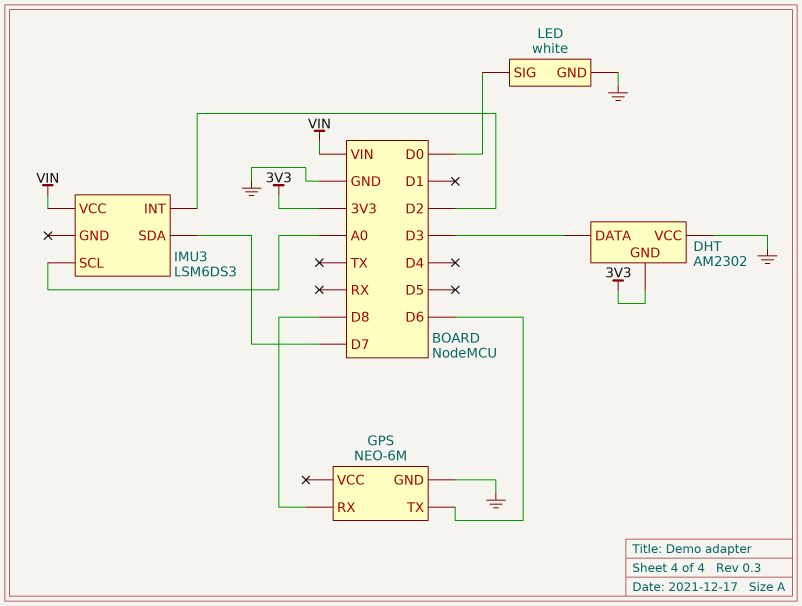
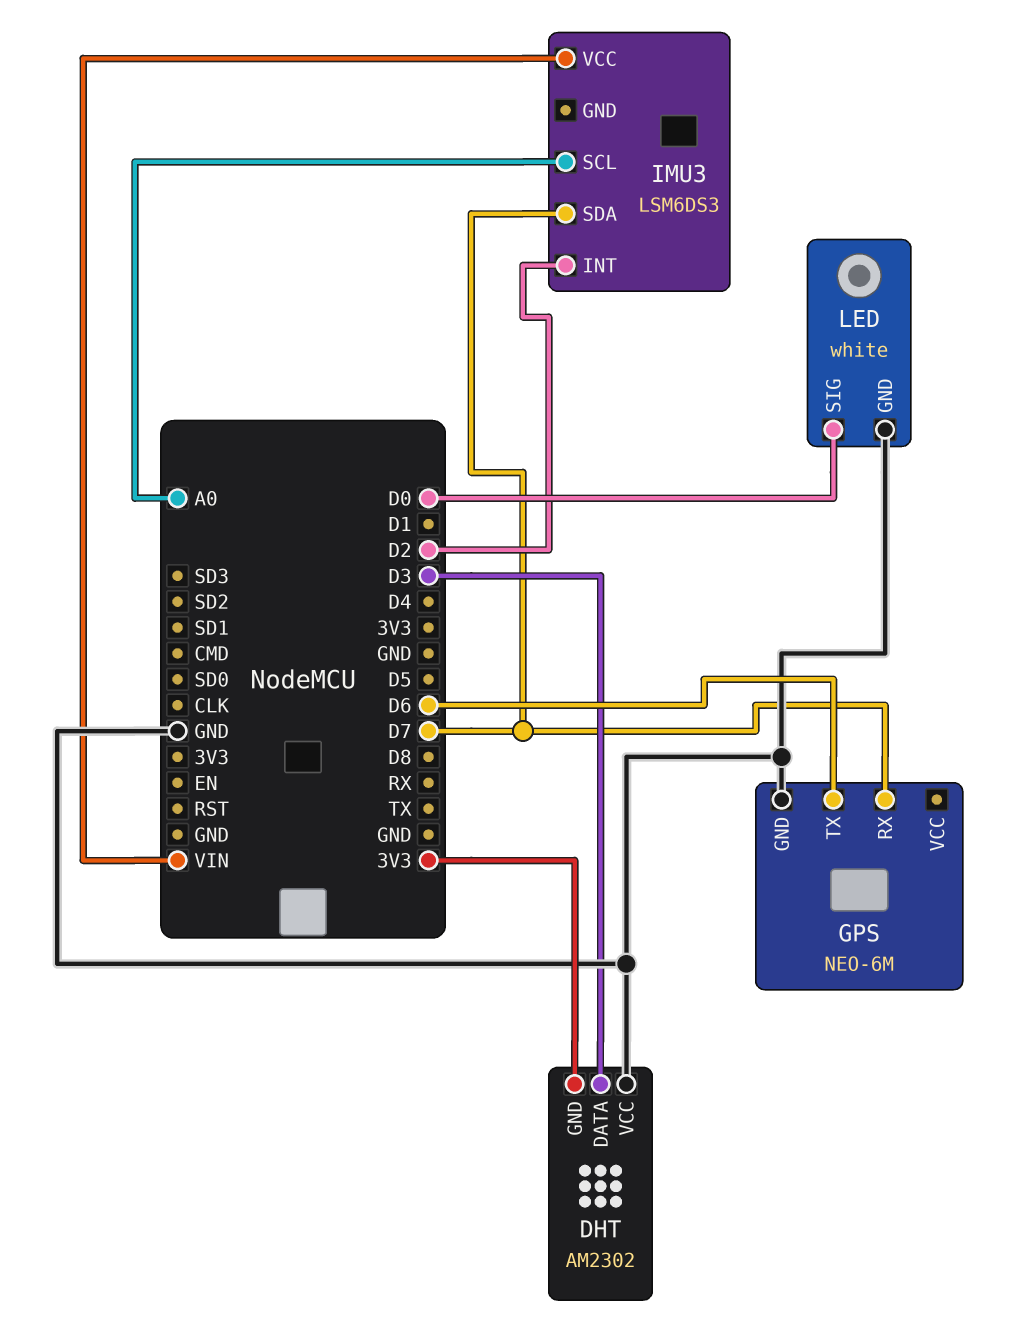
GPS pin RX: D8 -> D7

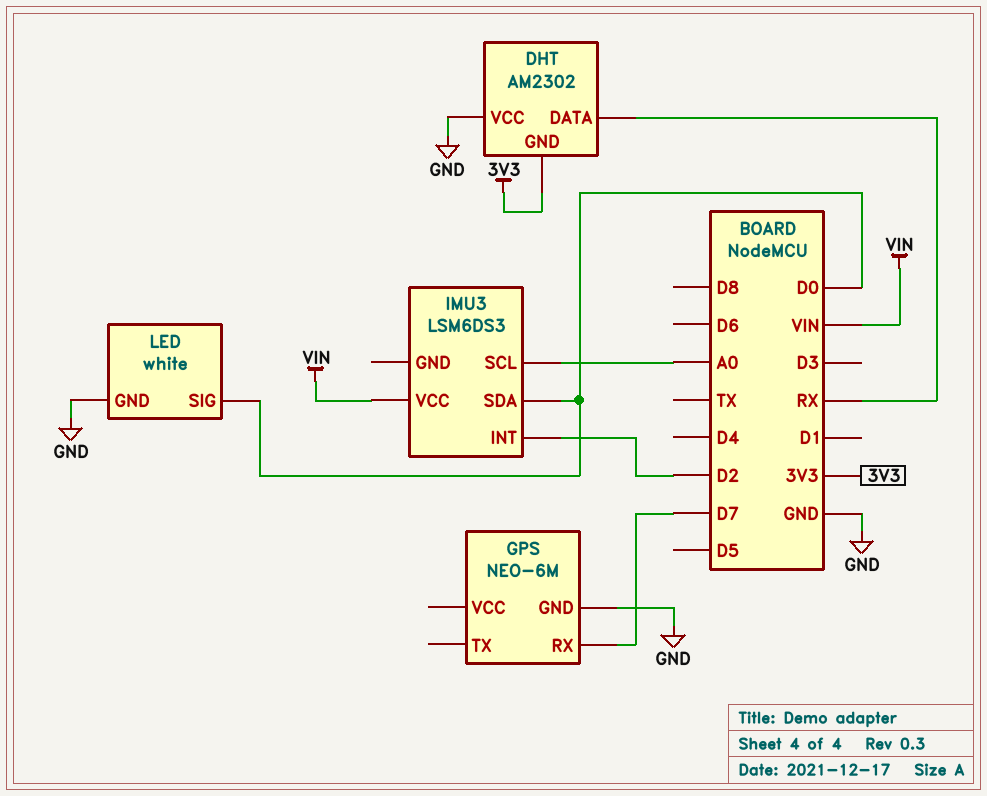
DHT pin DATA: D3 -> RX
GPS pin TX: D6 -> none
IMU3 pin SDA: D7 -> D0

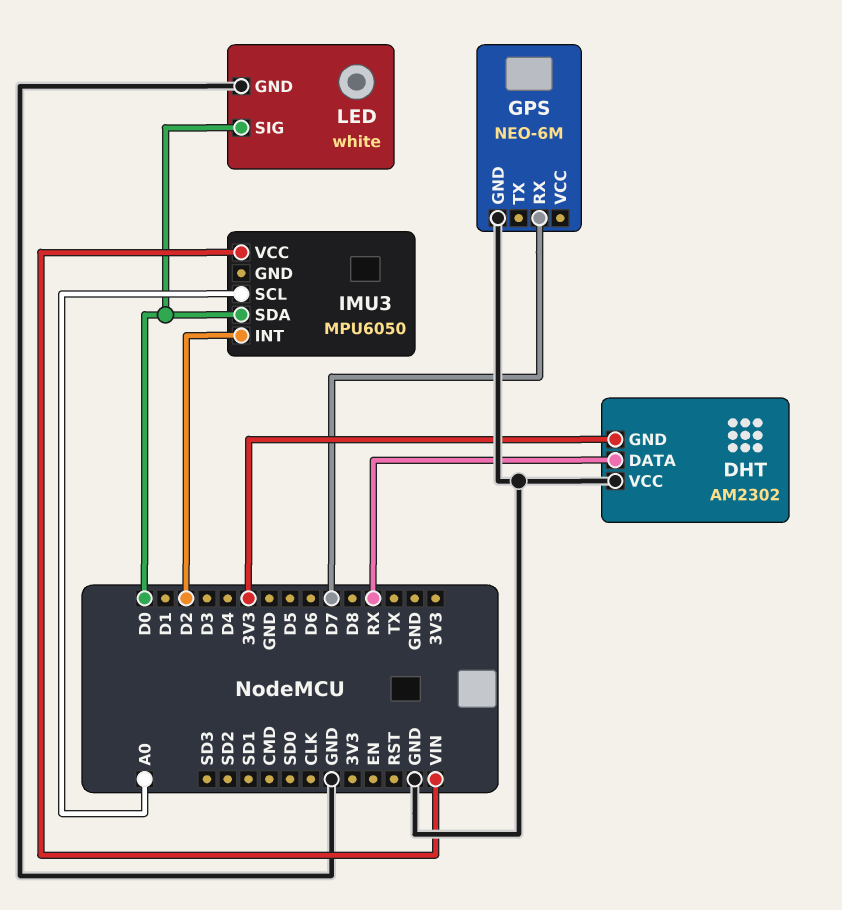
IMU3: LSM6DS3 -> MPU6050

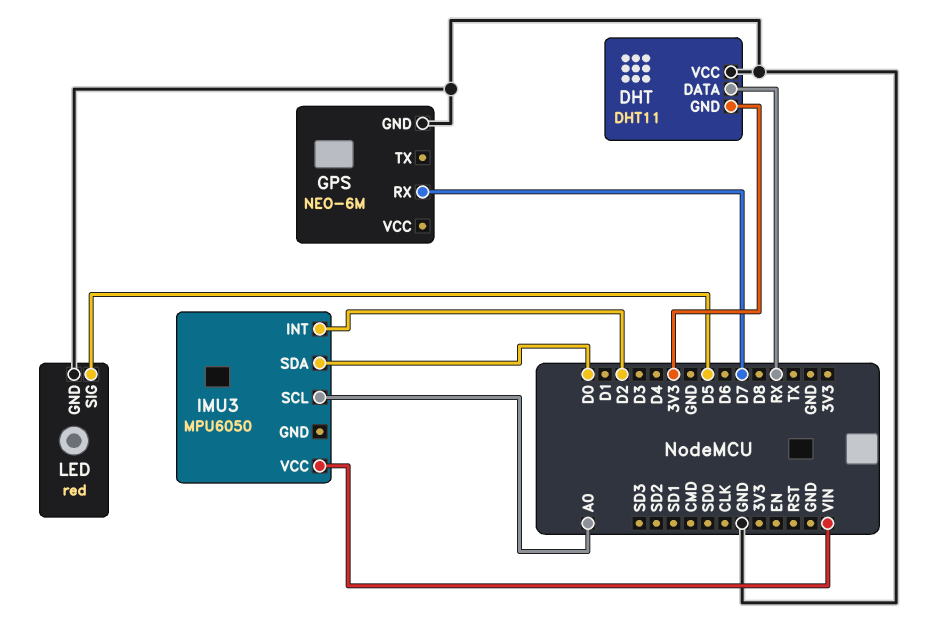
DHT: AM2302 -> DHT11
LED: white -> red
LED pin SIG: D0 -> D5

